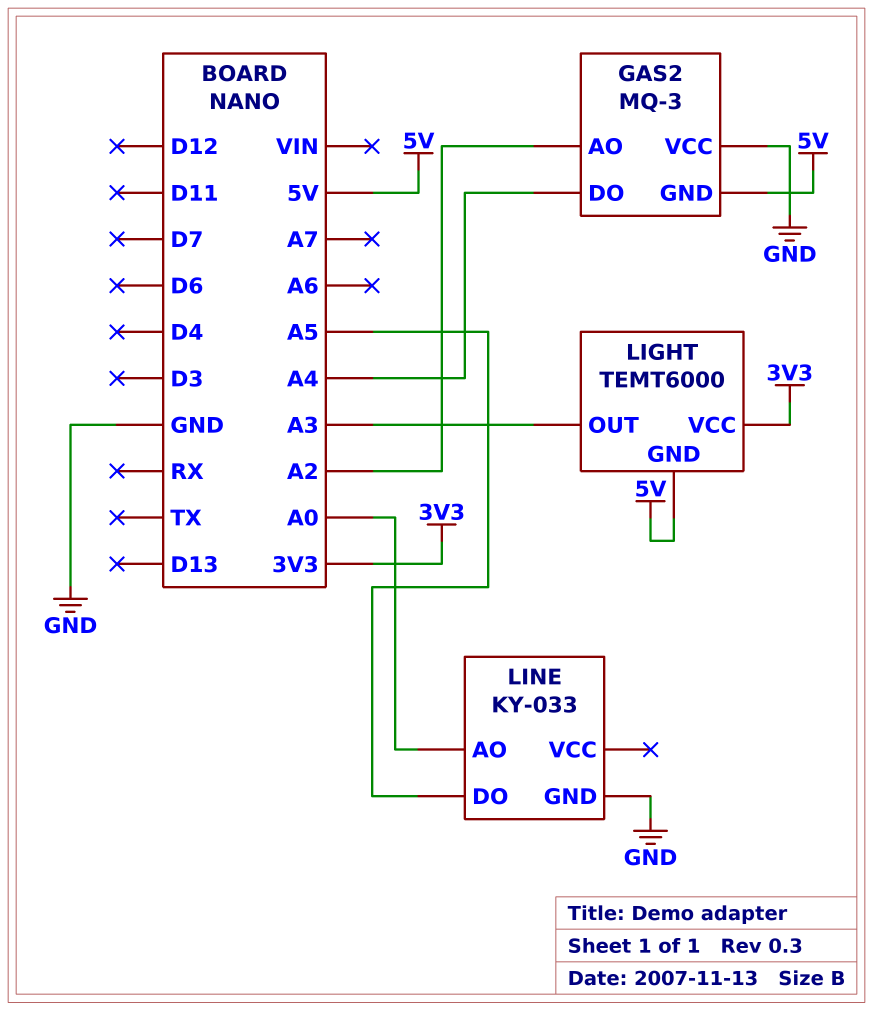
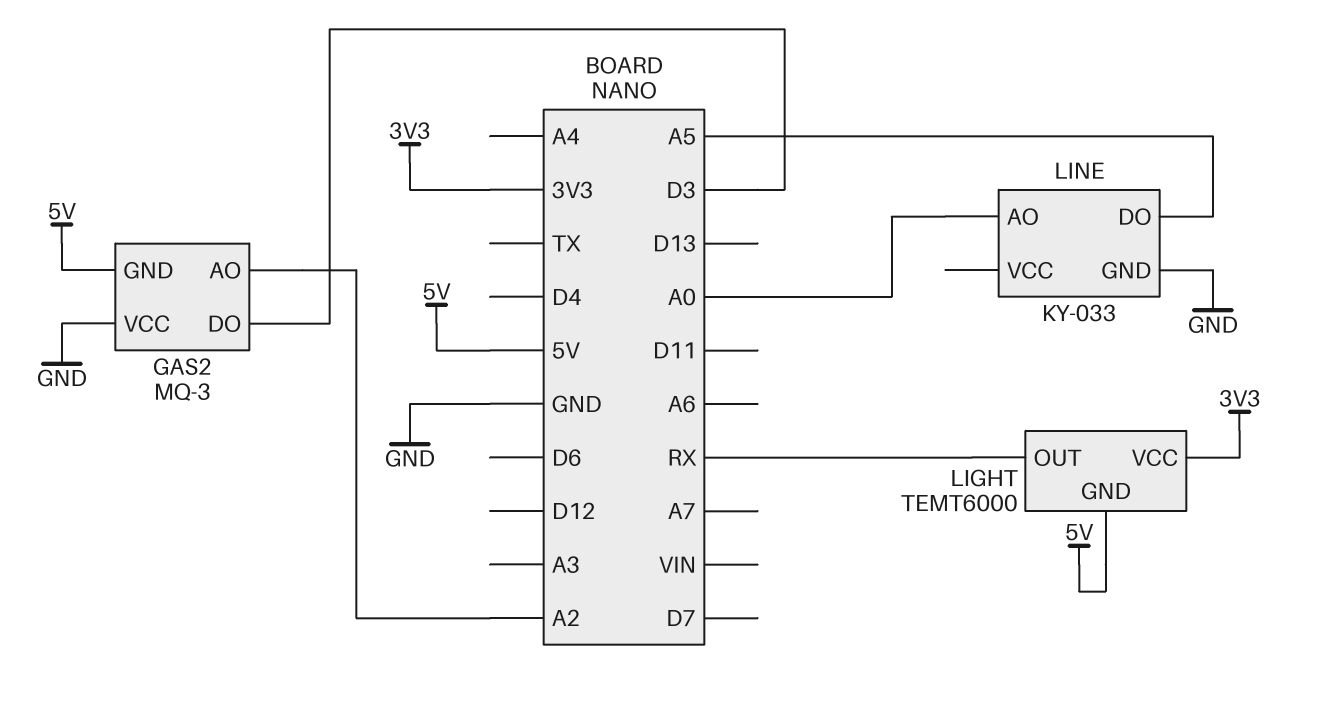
GAS2 pin DO: A4 -> D3
LIGHT pin OUT: A3 -> RX

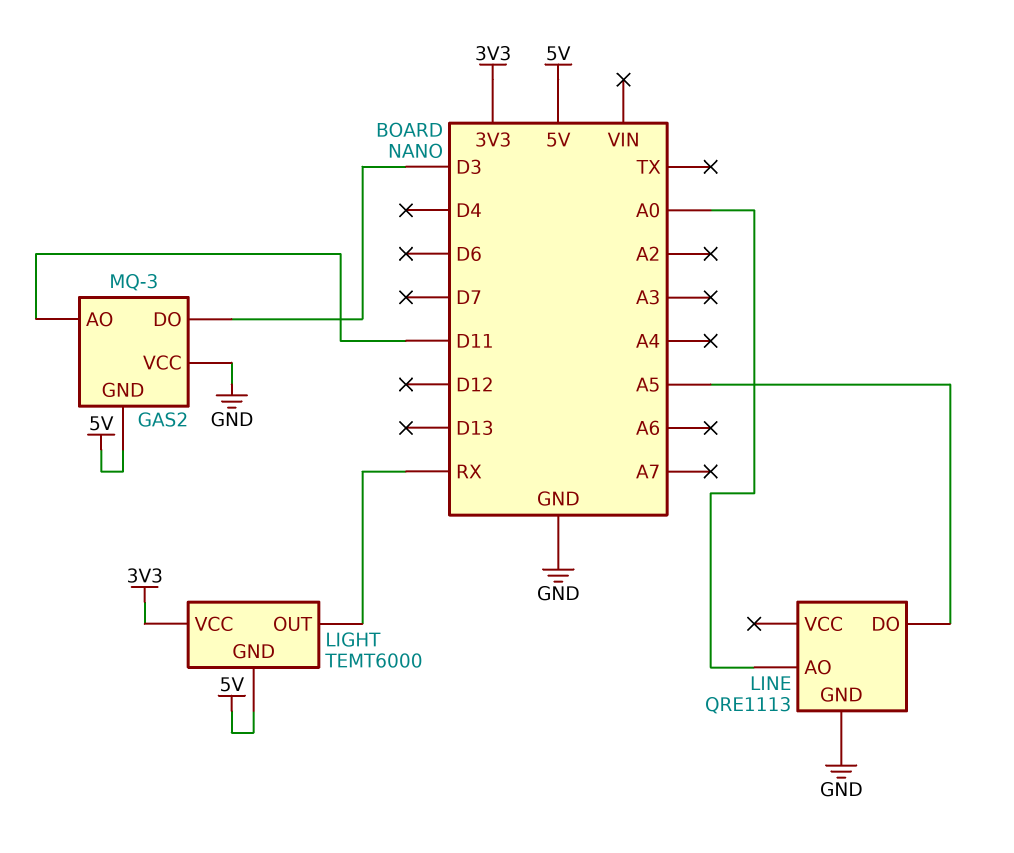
GAS2 pin AO: A2 -> D11
LINE: KY-033 -> QRE1113

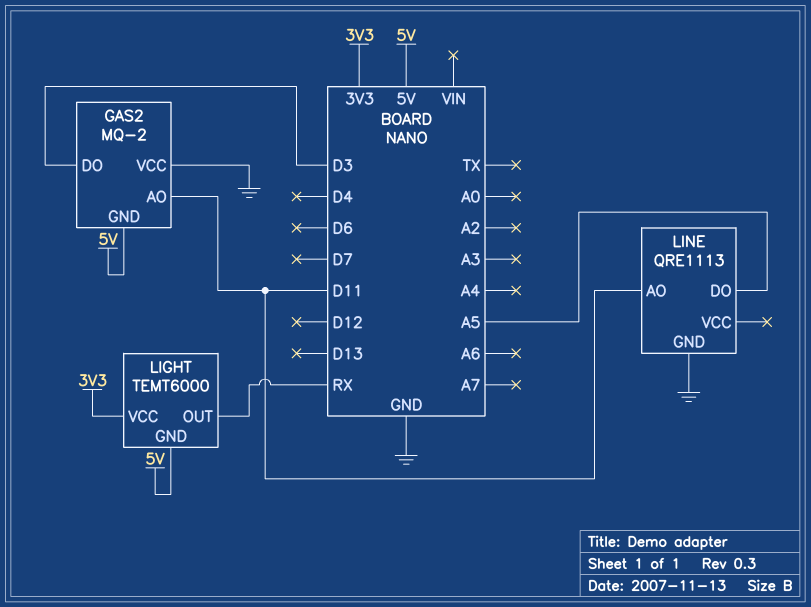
GAS2: MQ-3 -> MQ-2
LINE pin AO: A0 -> D11

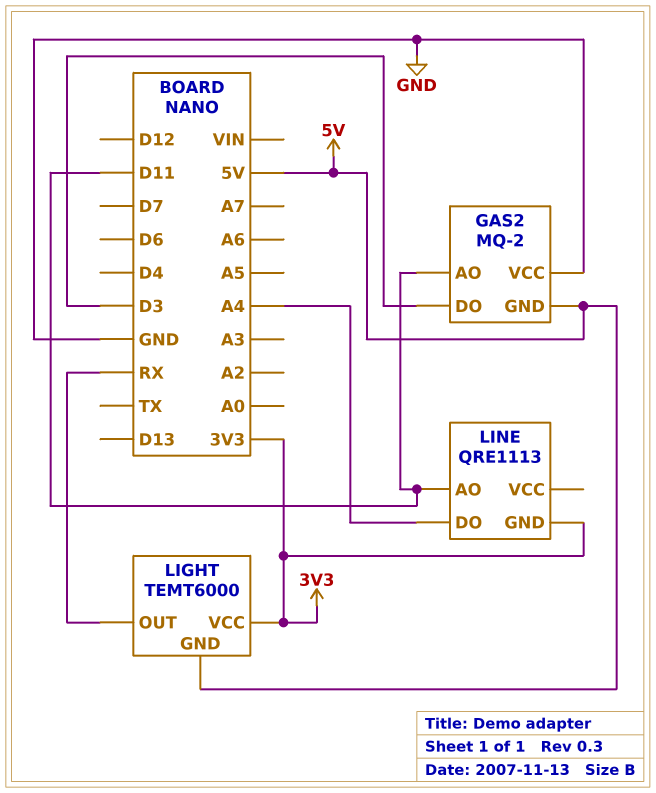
LINE pin DO: A5 -> A4
LINE pin GND: GND -> 3V3

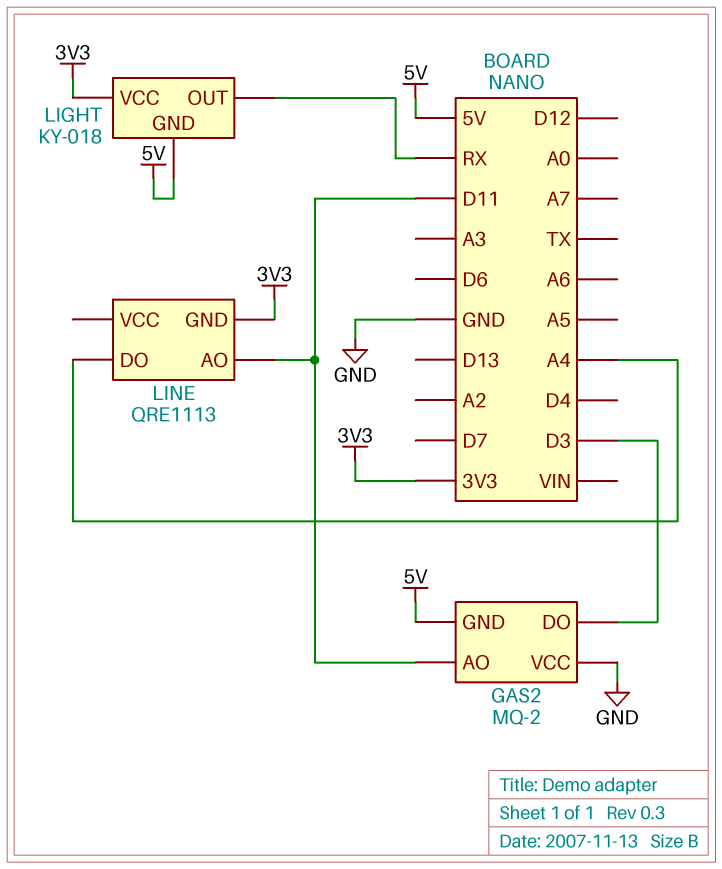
LIGHT: TEMT6000 -> KY-018

